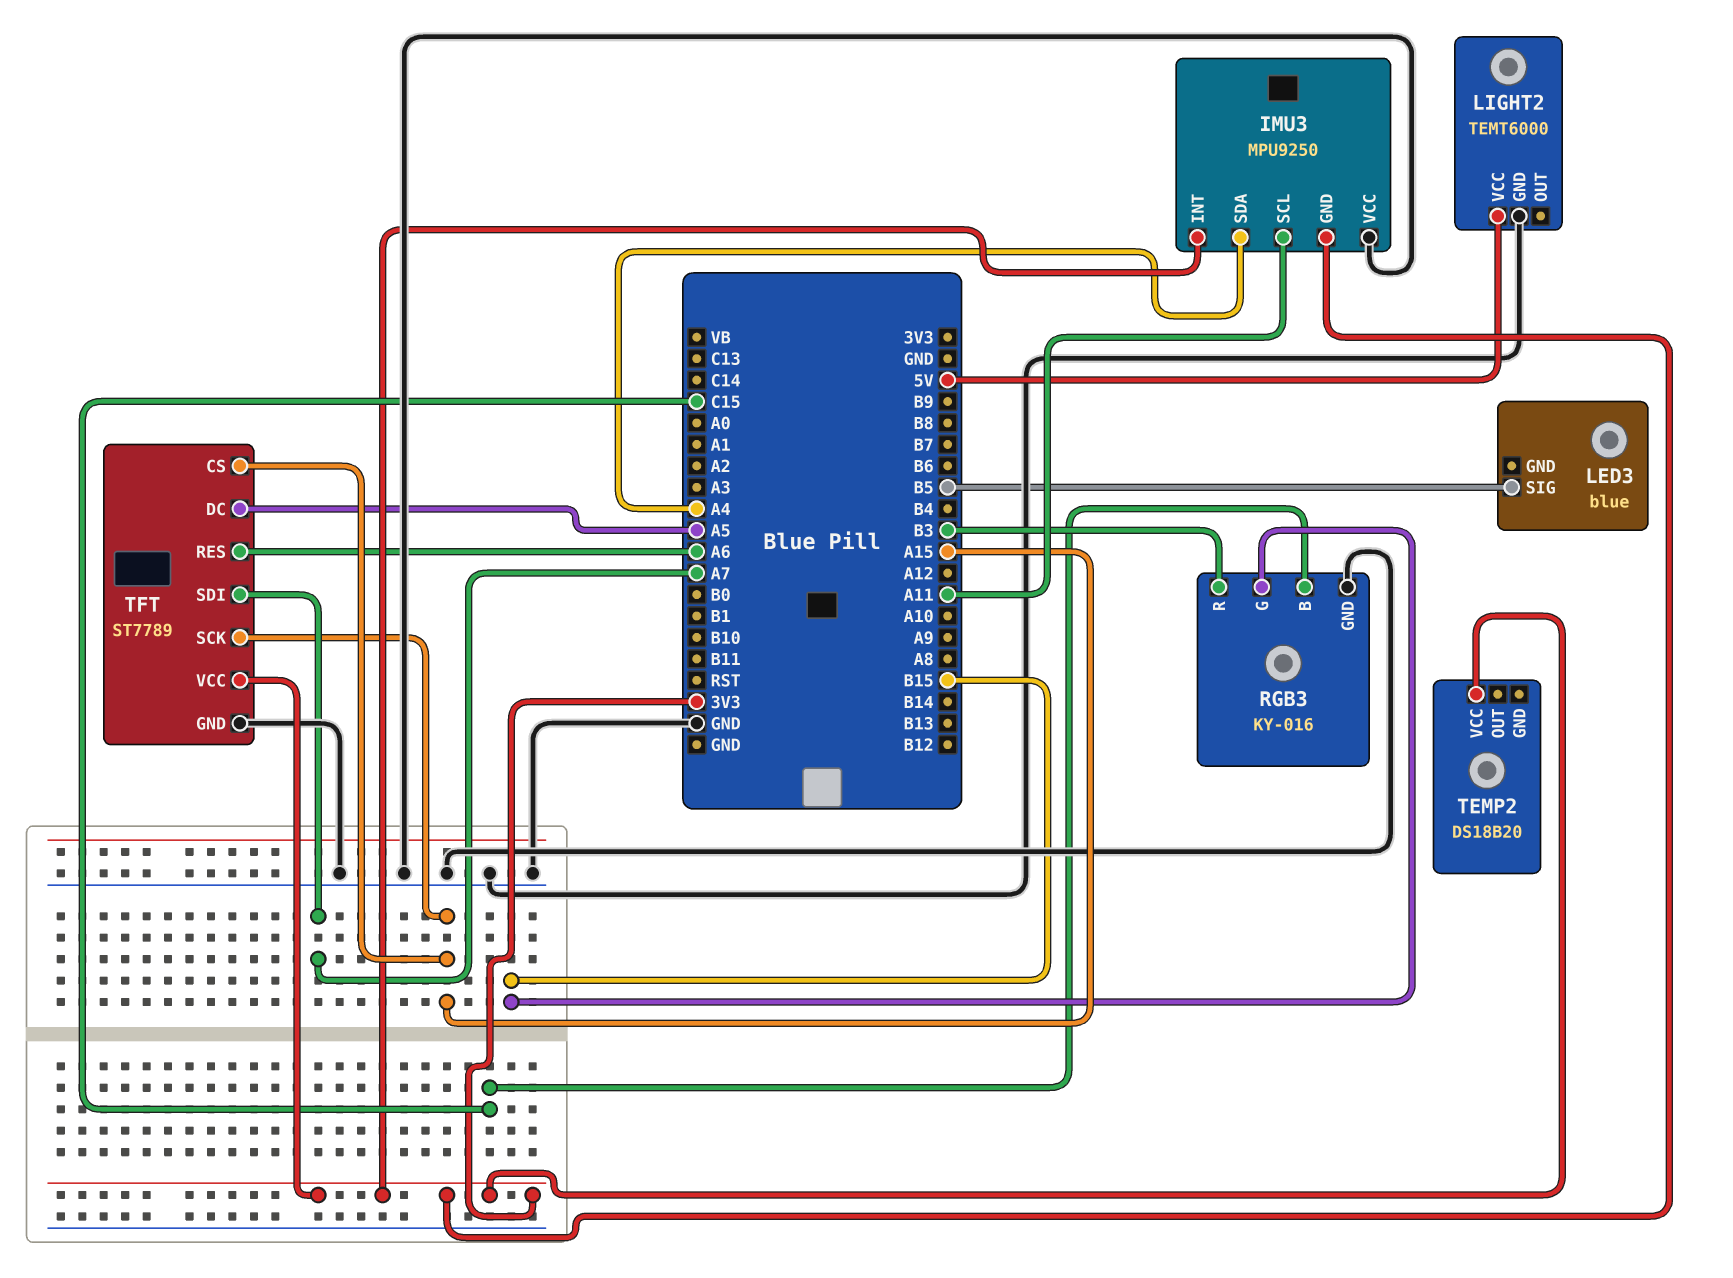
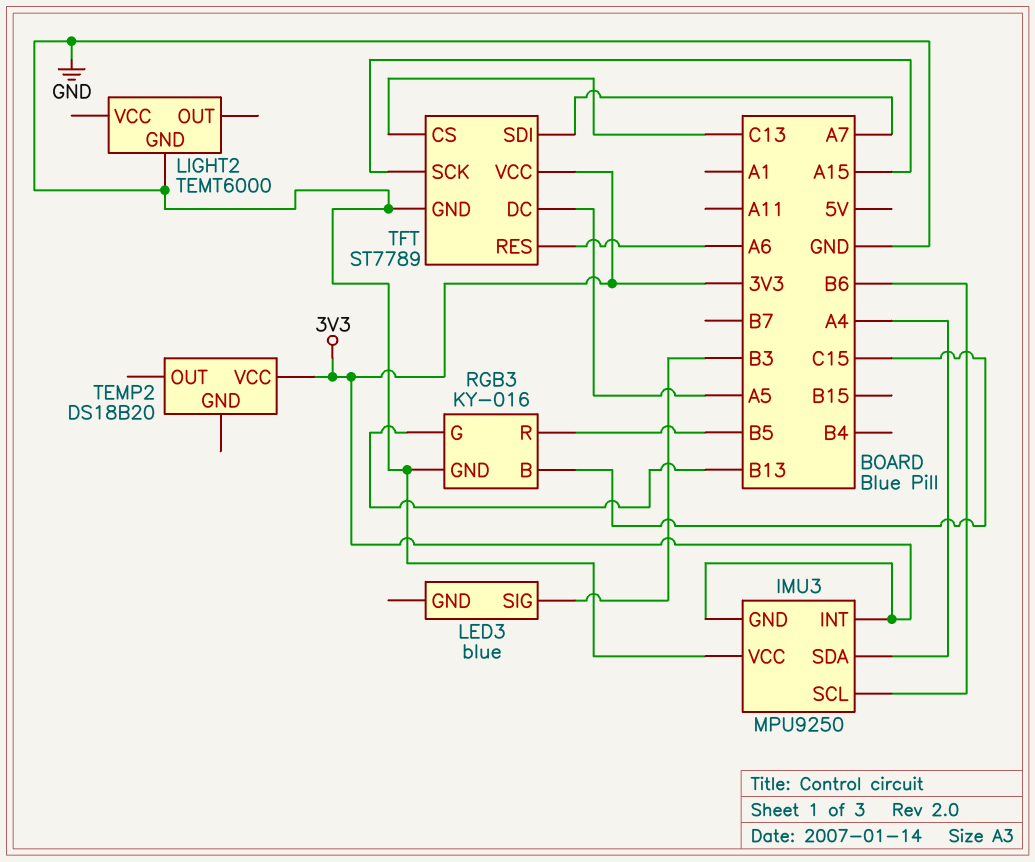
IMU3 pin SCL: A11 -> B6
LED3 pin SIG: B5 -> B3
LIGHT2 pin VCC: 5V -> none
RGB3 pin G: B15 -> B13
RGB3 pin R: B3 -> B5
TFT pin CS: A15 -> C13

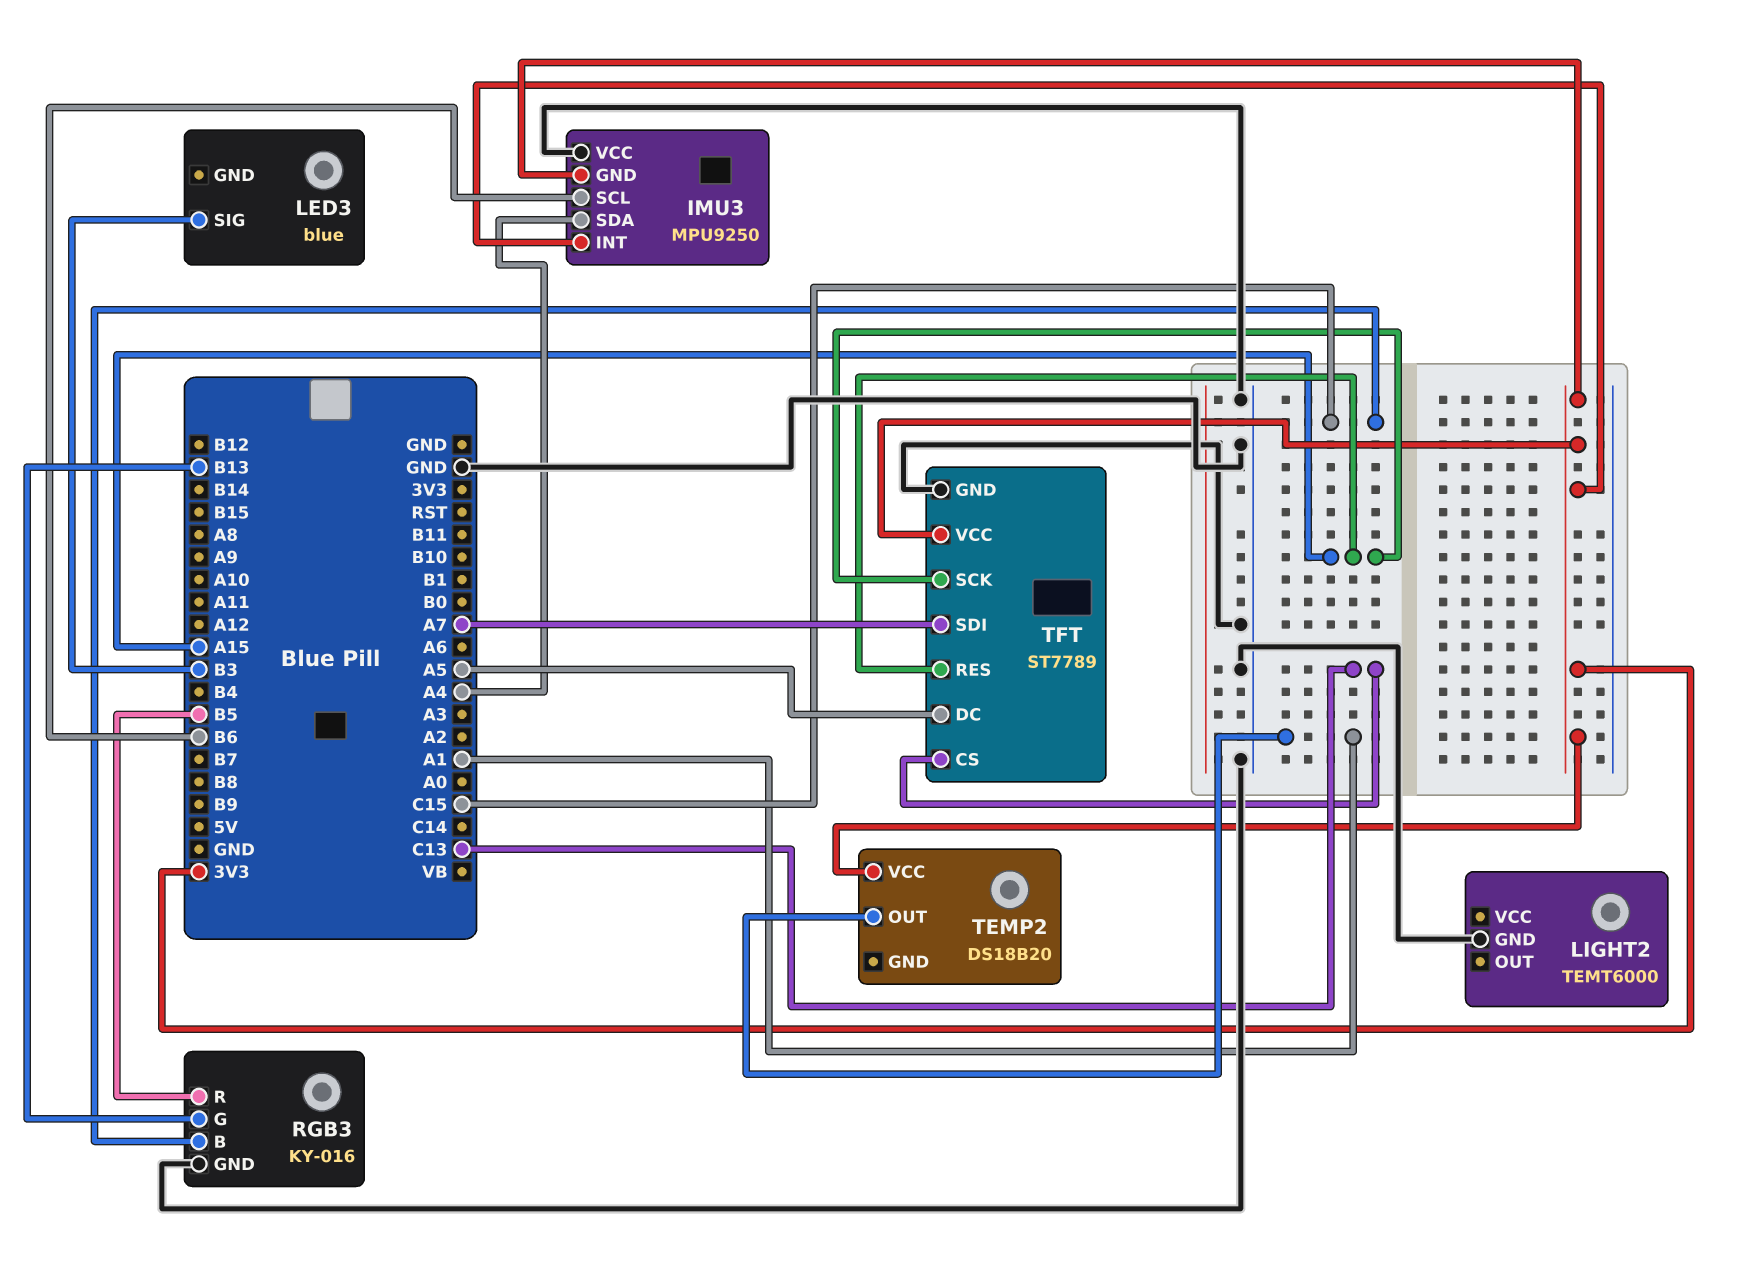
TEMP2 pin OUT: none -> A1
TFT pin RES: A6 -> A15

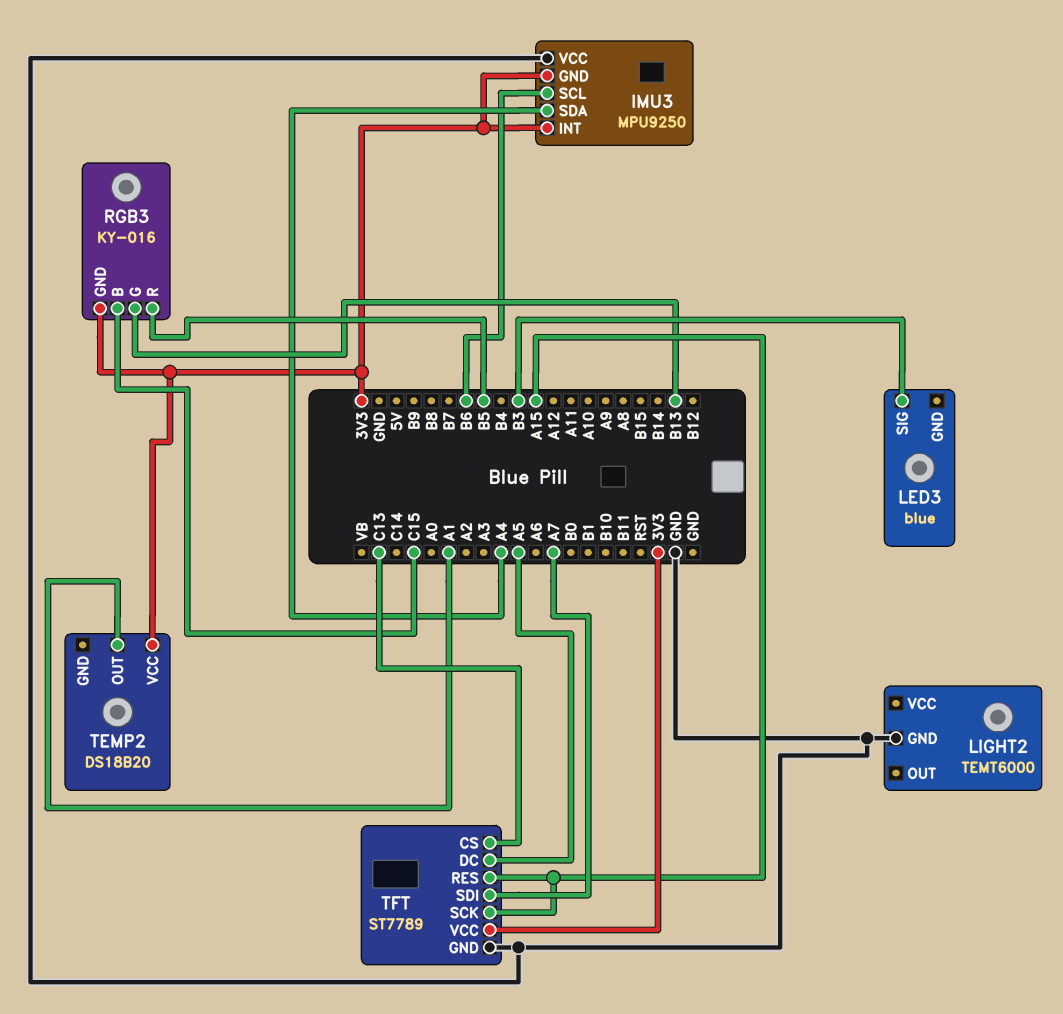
RGB3 pin GND: GND -> 3V3

